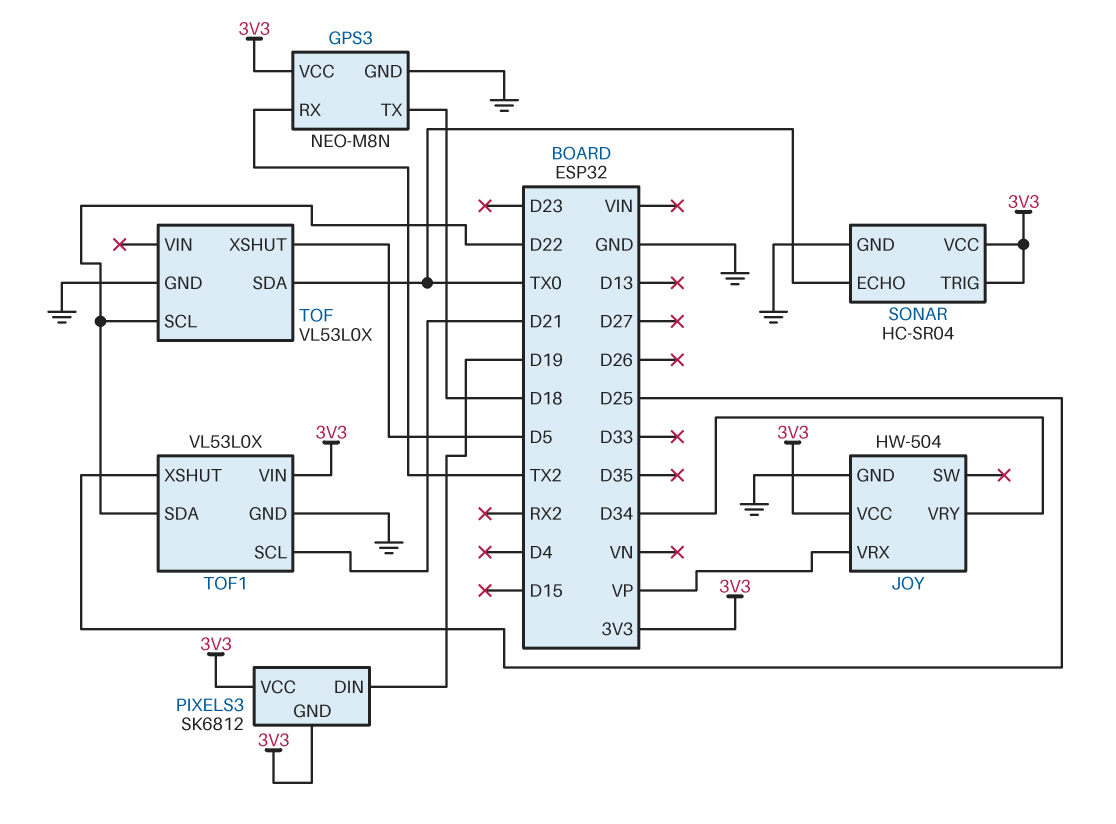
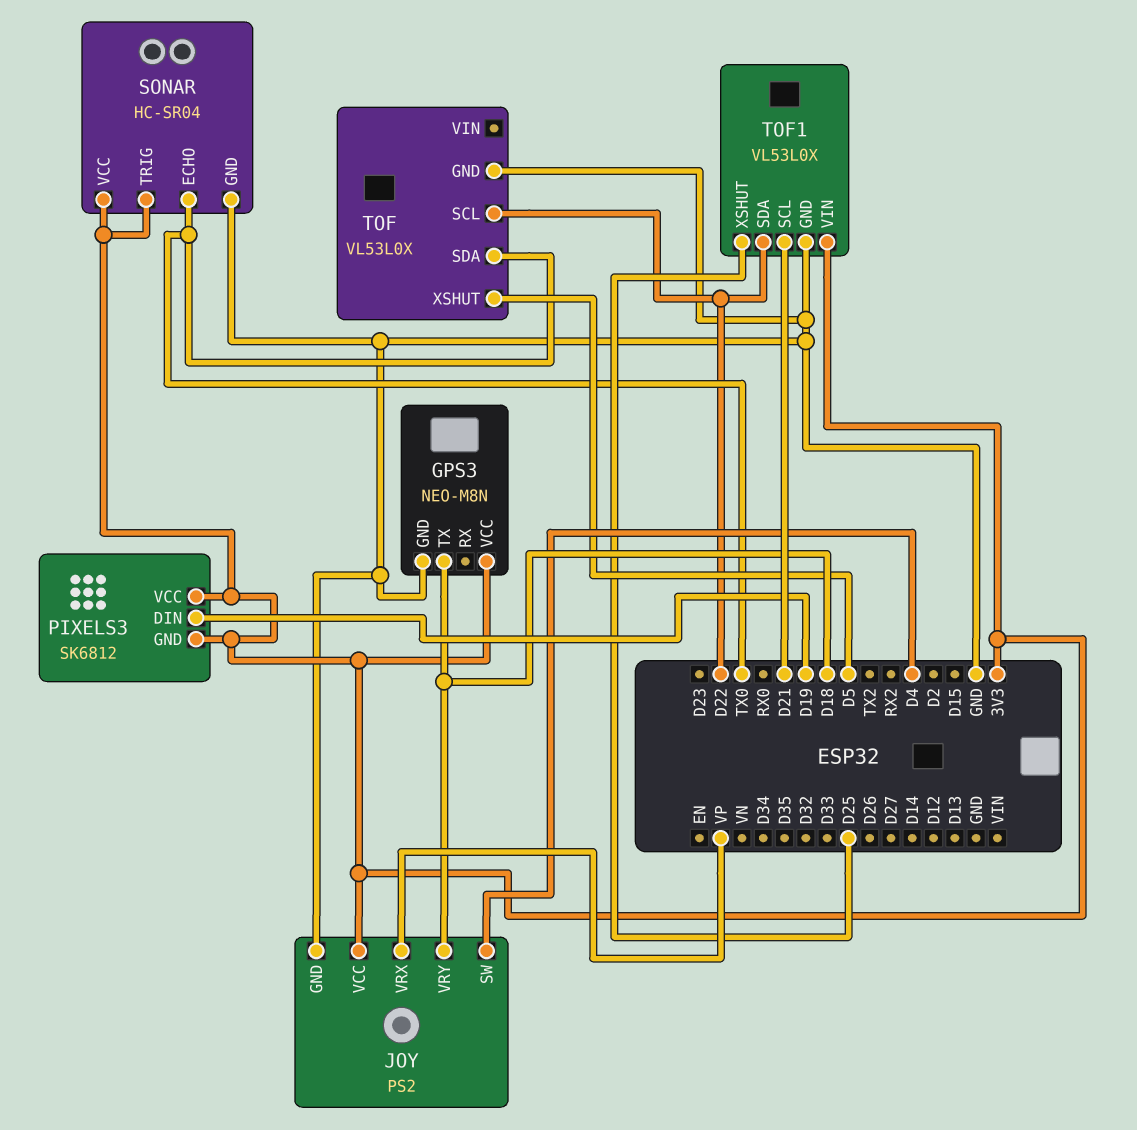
GPS3 pin RX: TX2 -> none
JOY: HW-504 -> PS2
JOY pin SW: none -> D4
JOY pin VRY: D34 -> D18

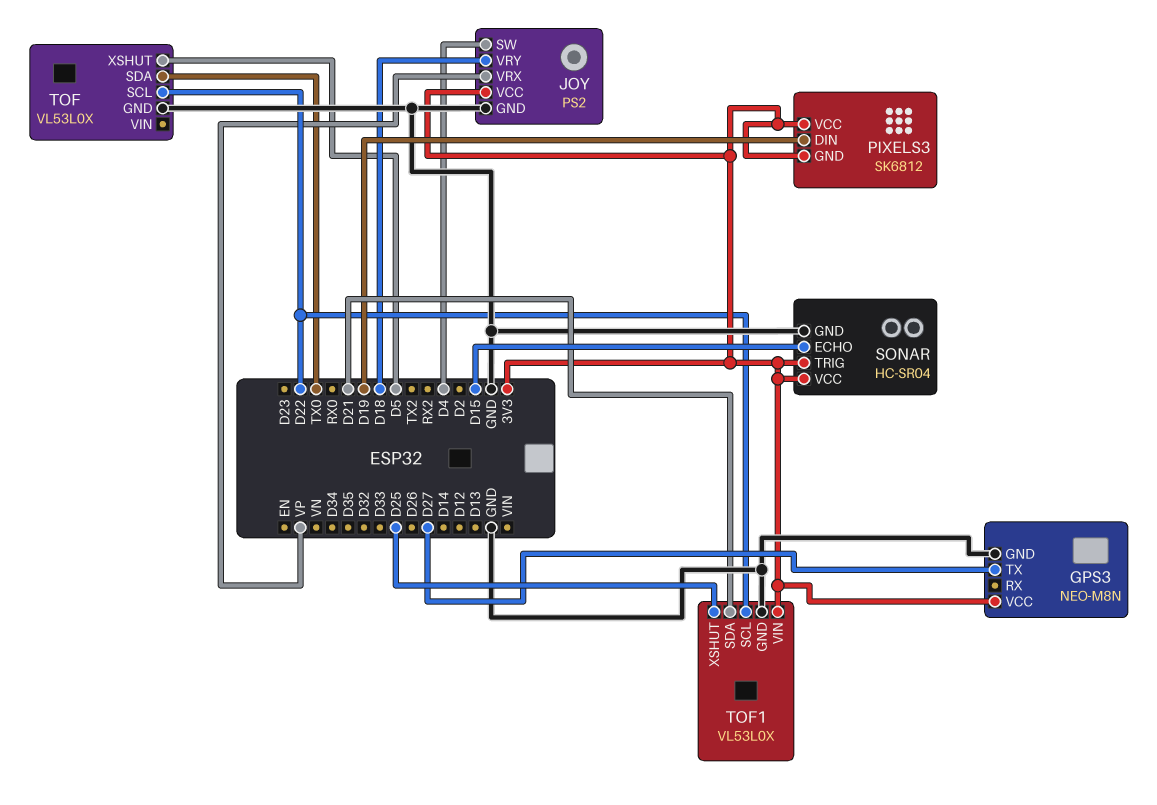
GPS3 pin TX: D18 -> D27
SONAR pin ECHO: TX0 -> D15
TOF1 pin SCL: D21 -> D22
TOF1 pin SDA: D22 -> D21

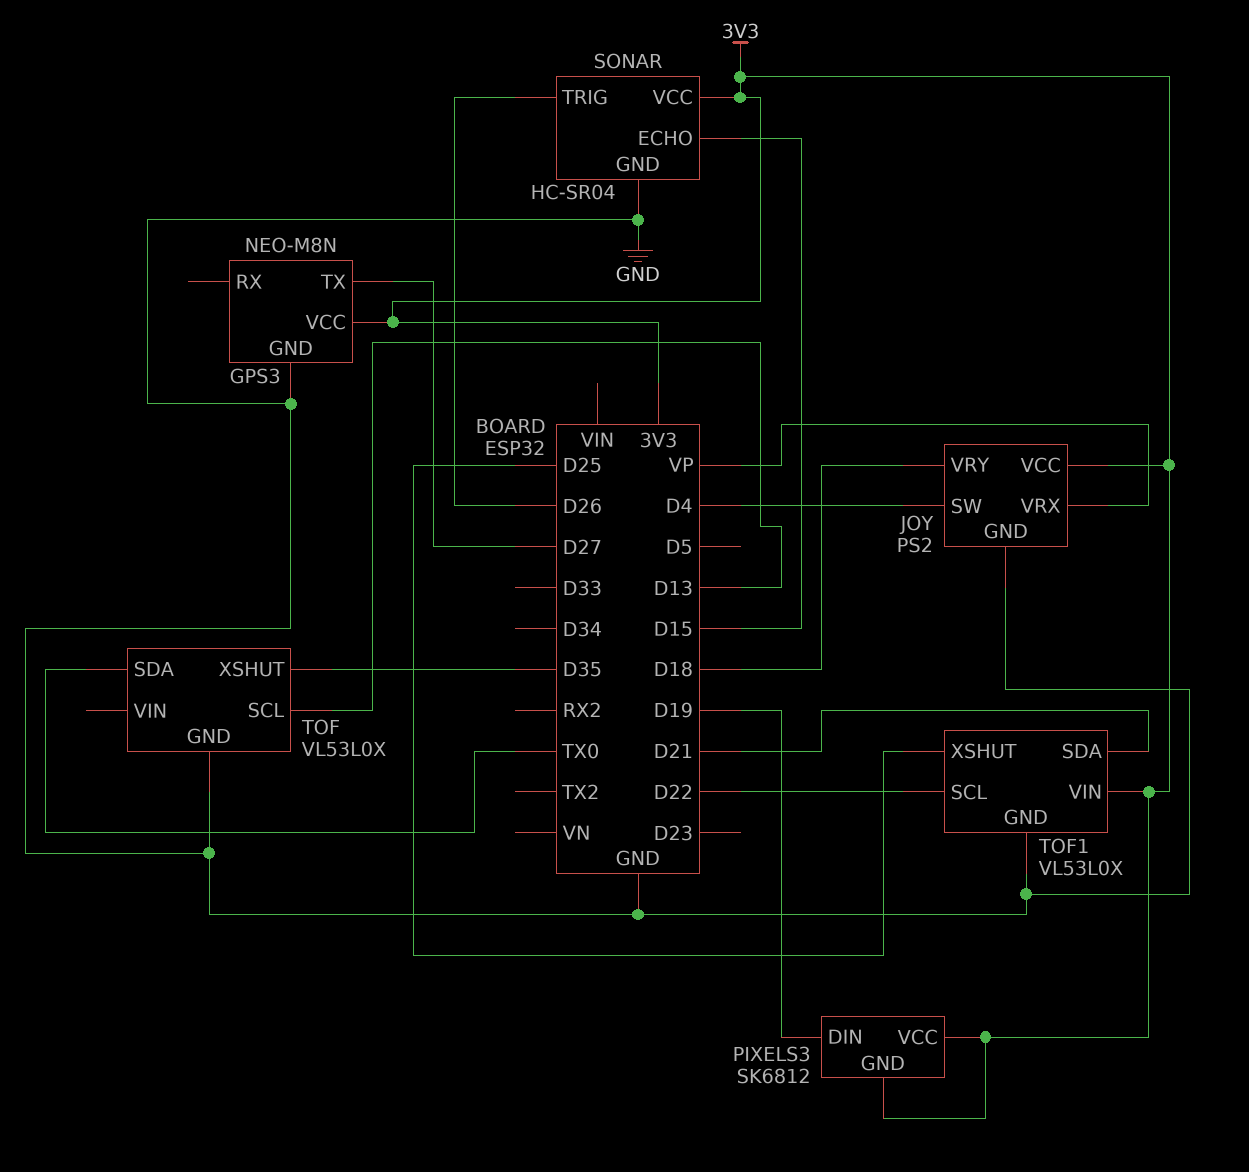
SONAR pin TRIG: 3V3 -> D26
TOF pin SCL: D22 -> D13
TOF pin XSHUT: D5 -> D35

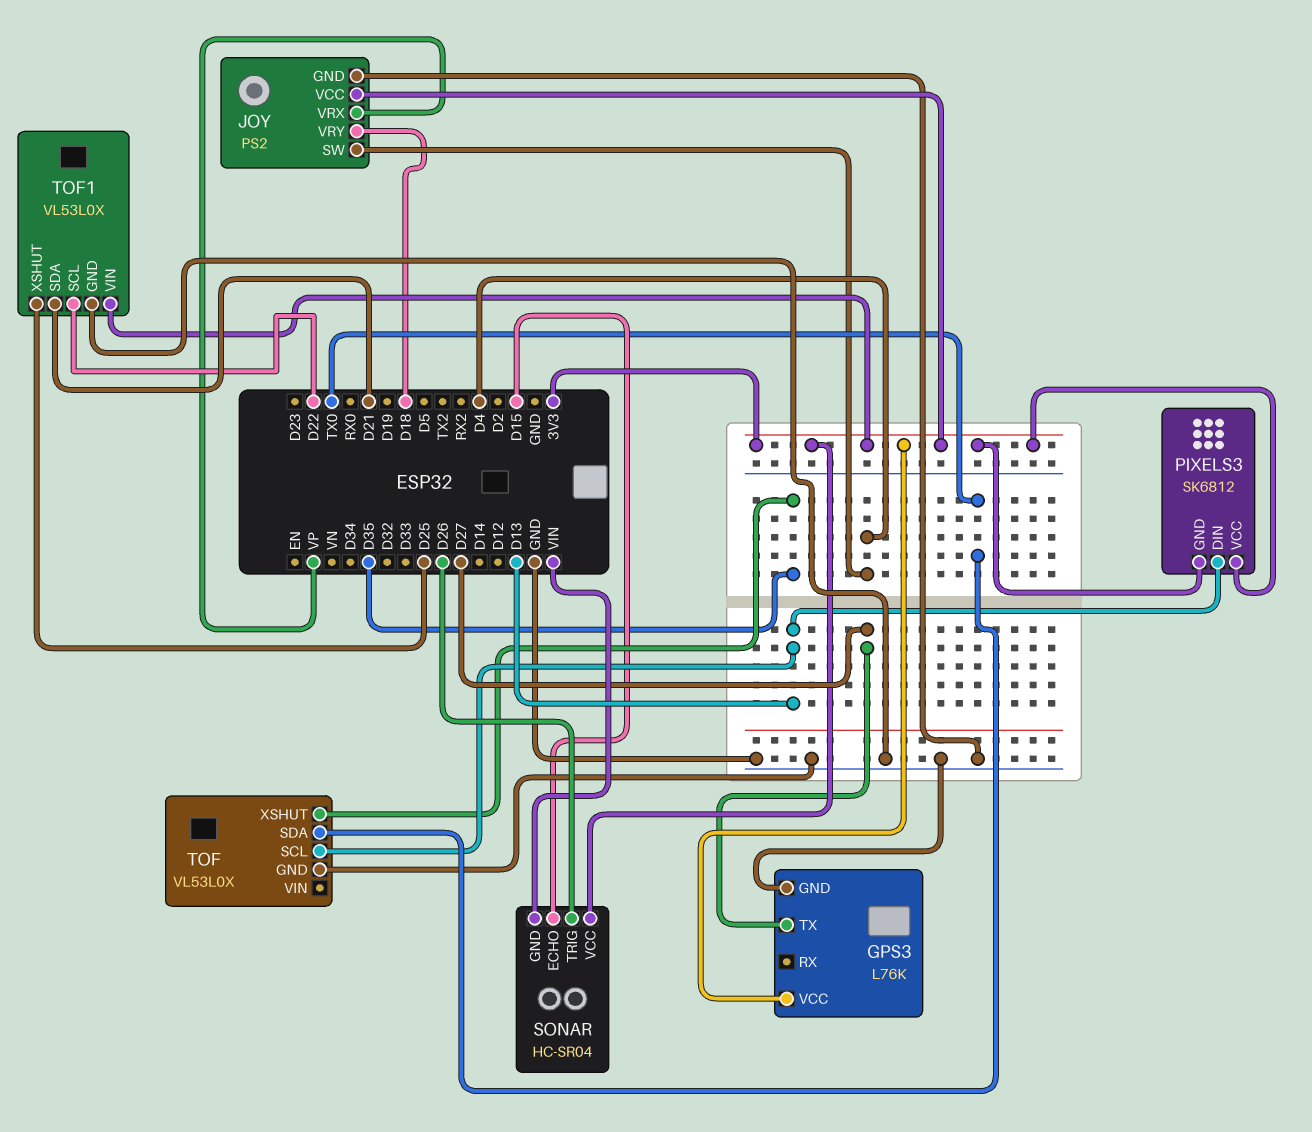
GPS3: NEO-M8N -> L76K
PIXELS3 pin DIN: D19 -> D13
SONAR pin GND: GND -> VIN

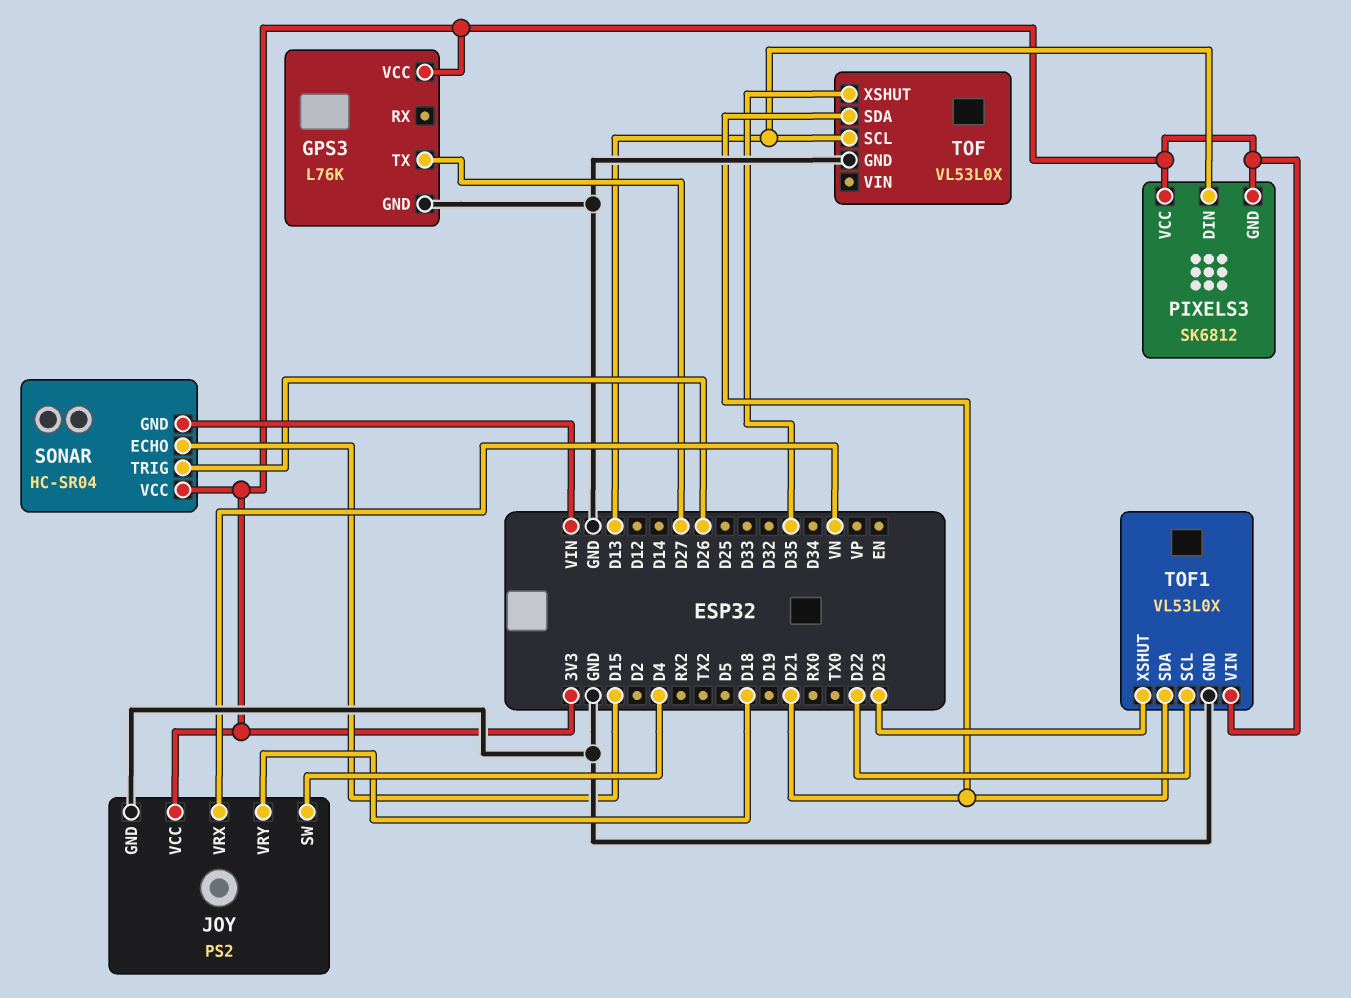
JOY pin VRX: VP -> VN
TOF pin SDA: TX0 -> D21
TOF1 pin XSHUT: D25 -> D23

